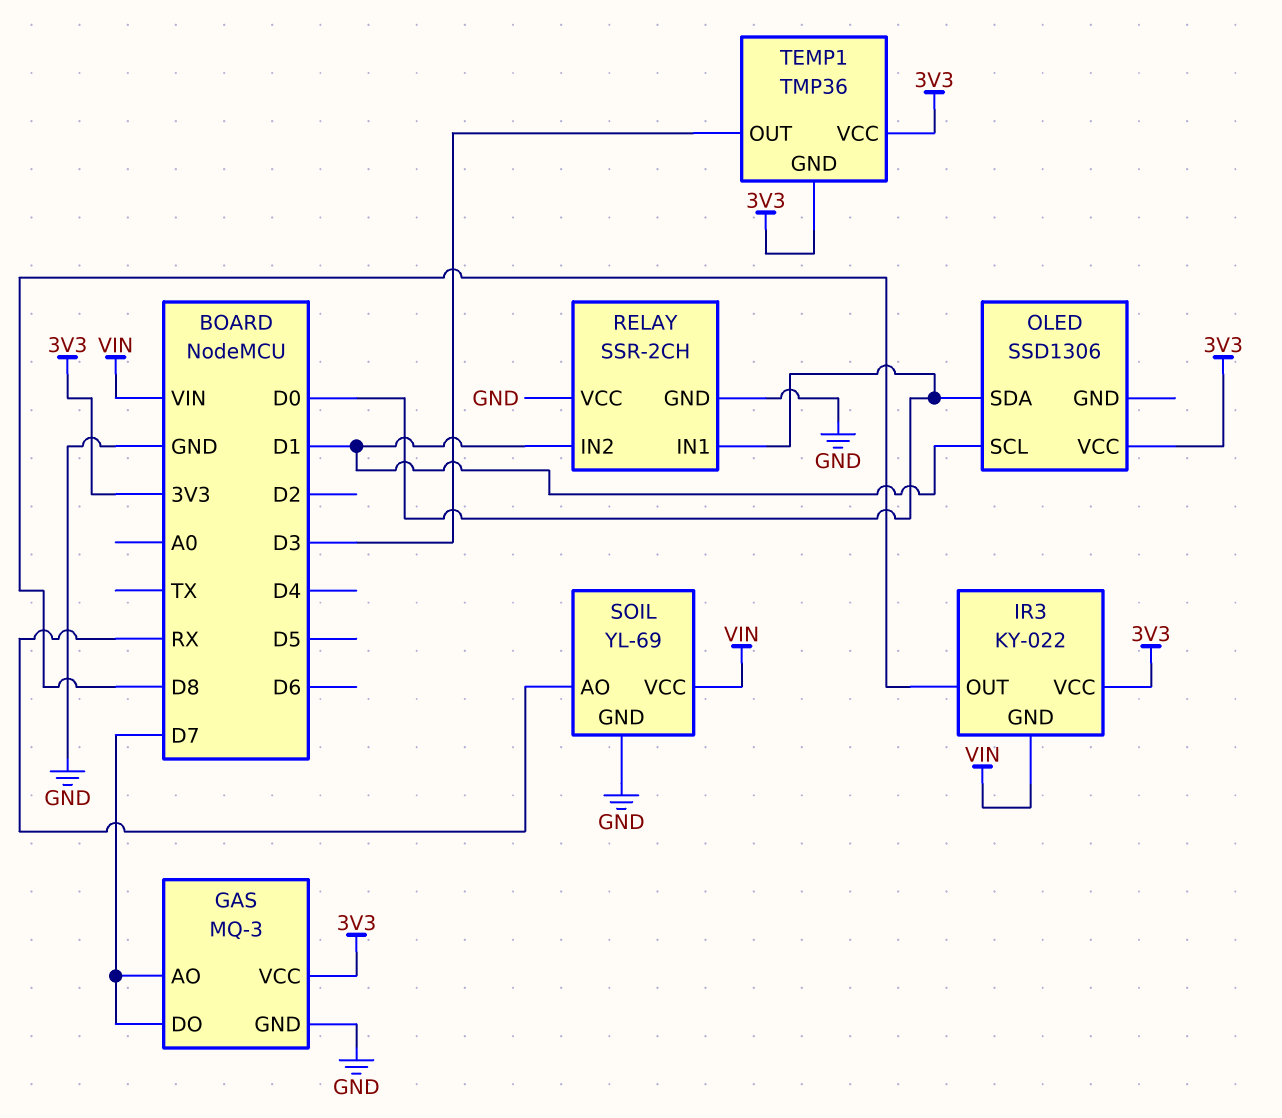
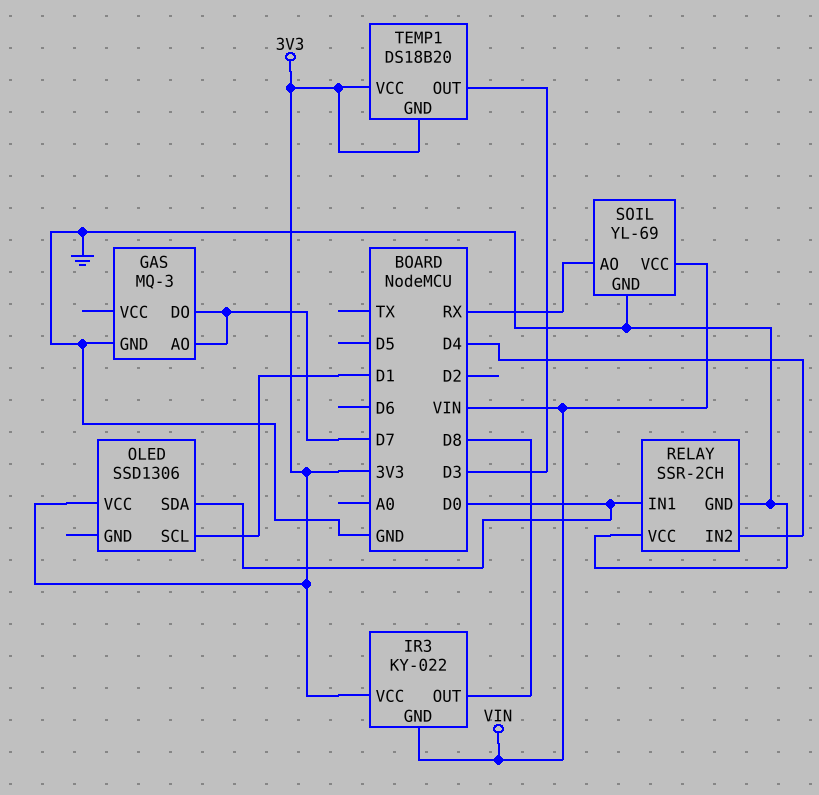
GAS pin VCC: 3V3 -> none
RELAY pin IN2: D1 -> D4
TEMP1: TMP36 -> DS18B20

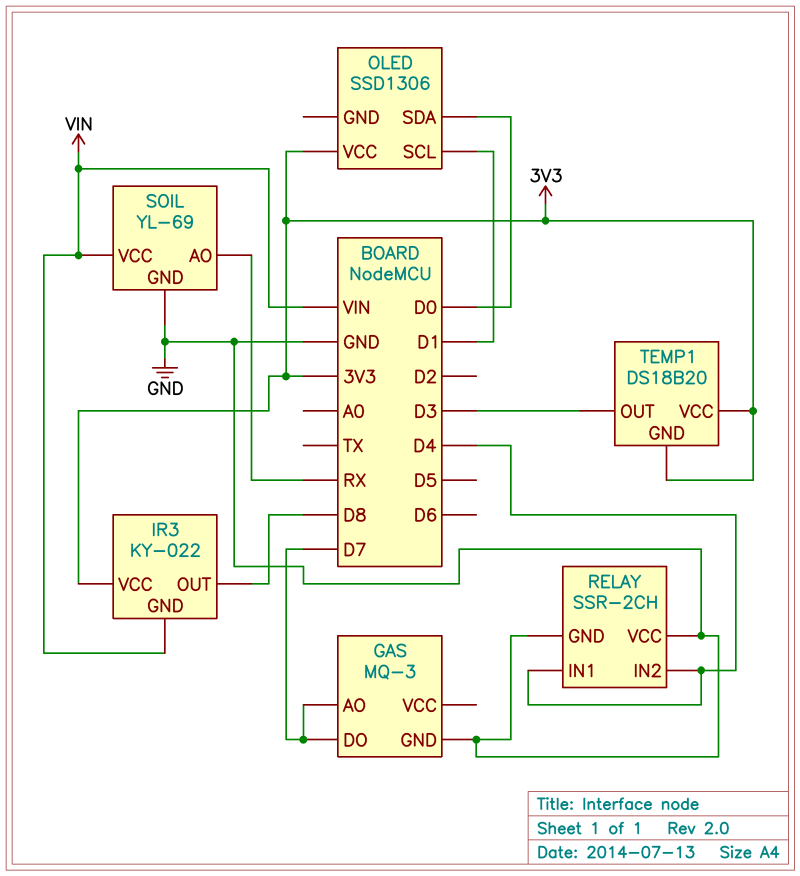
RELAY pin IN1: D0 -> D4

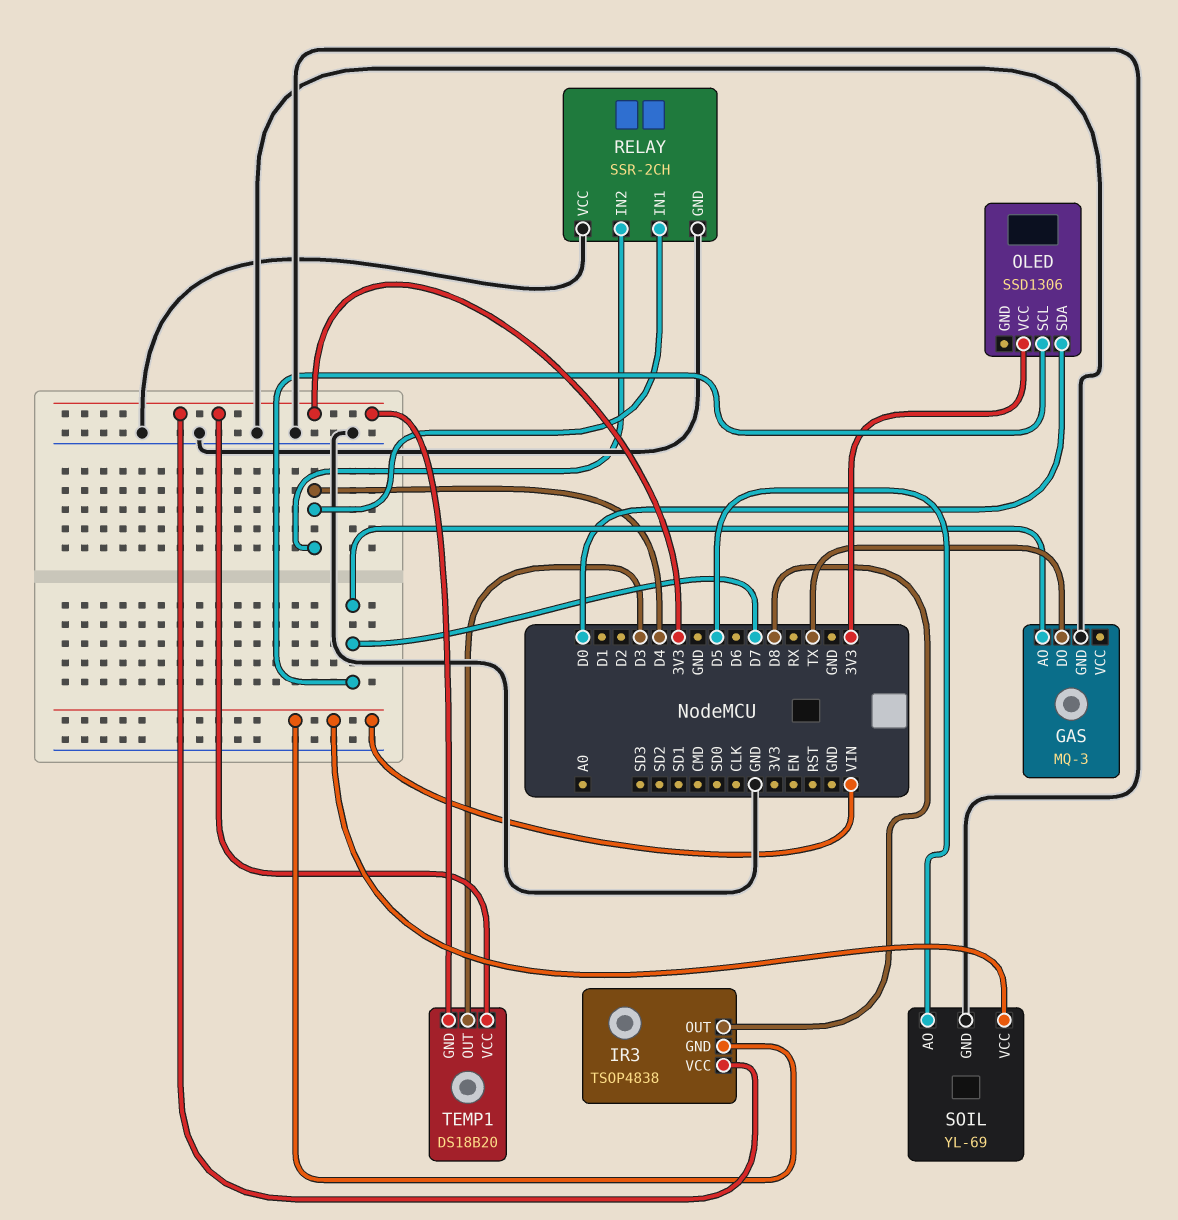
GAS pin DO: D7 -> TX
IR3: KY-022 -> TSOP4838
OLED pin SCL: D1 -> D7
SOIL pin AO: RX -> D5

